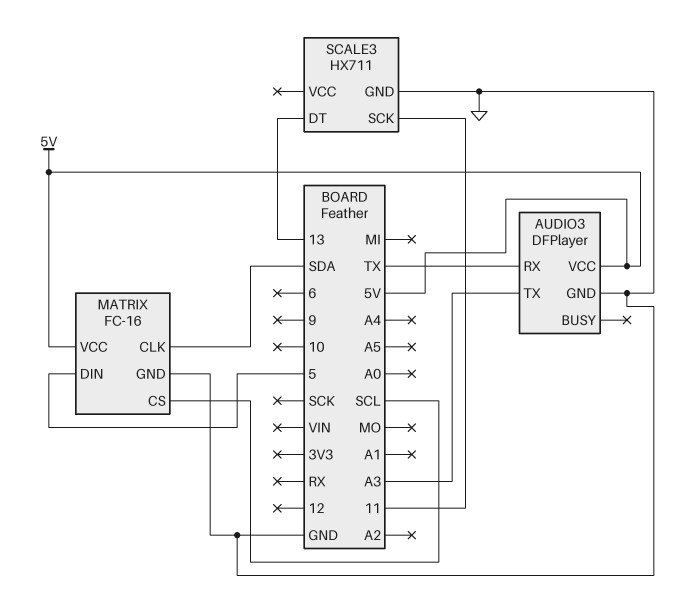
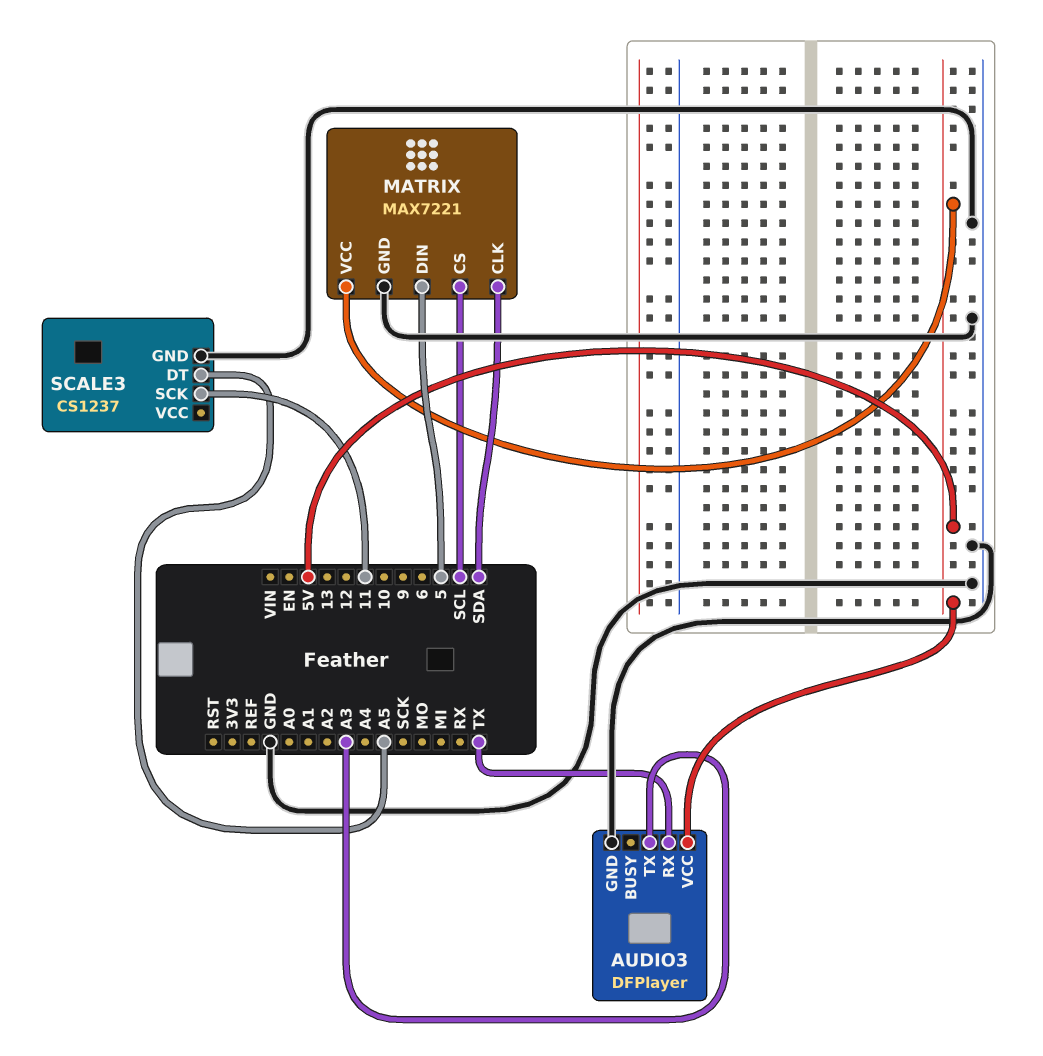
MATRIX: FC-16 -> MAX7221
SCALE3: HX711 -> CS1237
SCALE3 pin DT: 13 -> A5

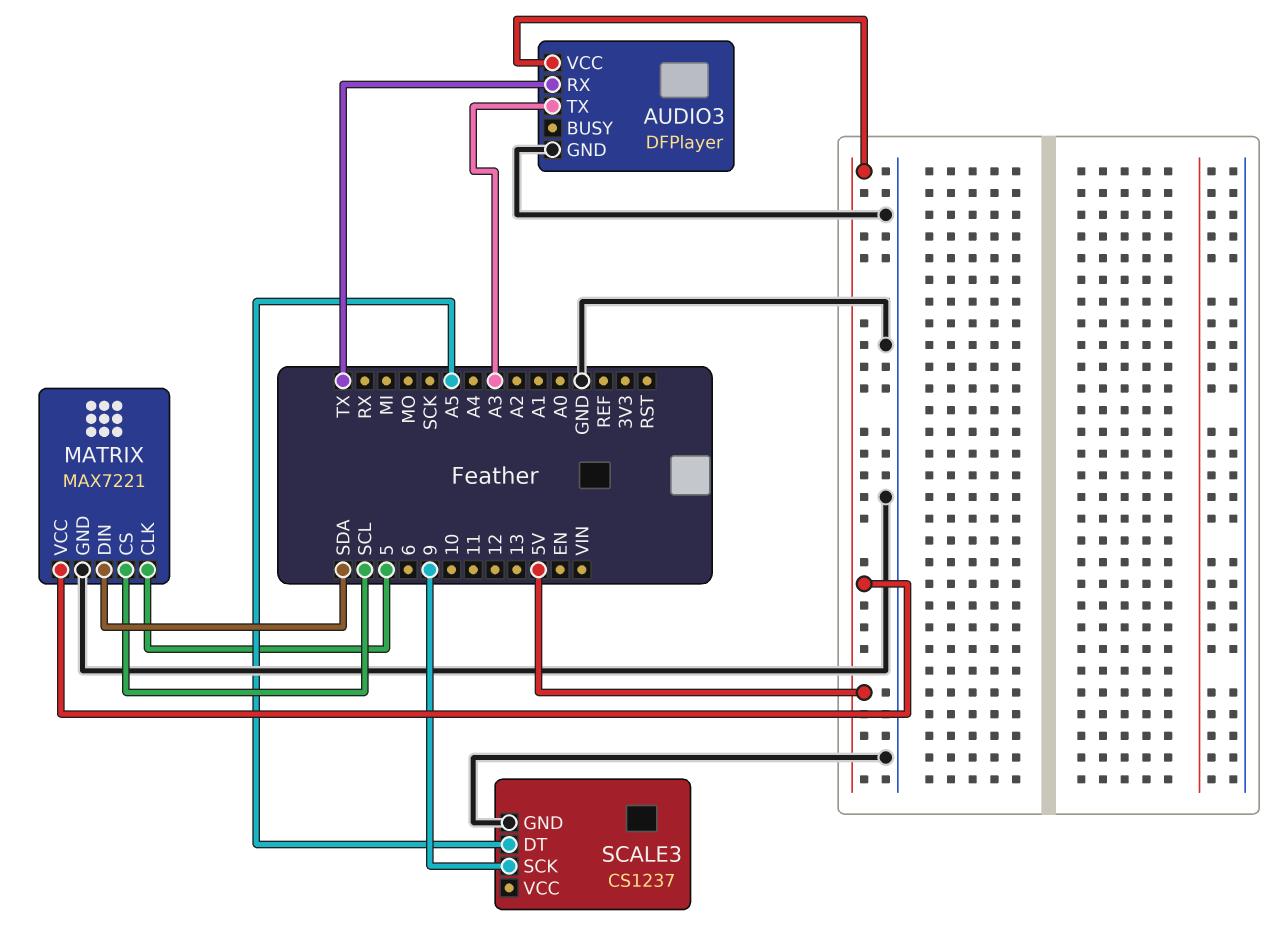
MATRIX pin CLK: SDA -> 5
MATRIX pin DIN: 5 -> SDA
SCALE3 pin SCK: 11 -> 9

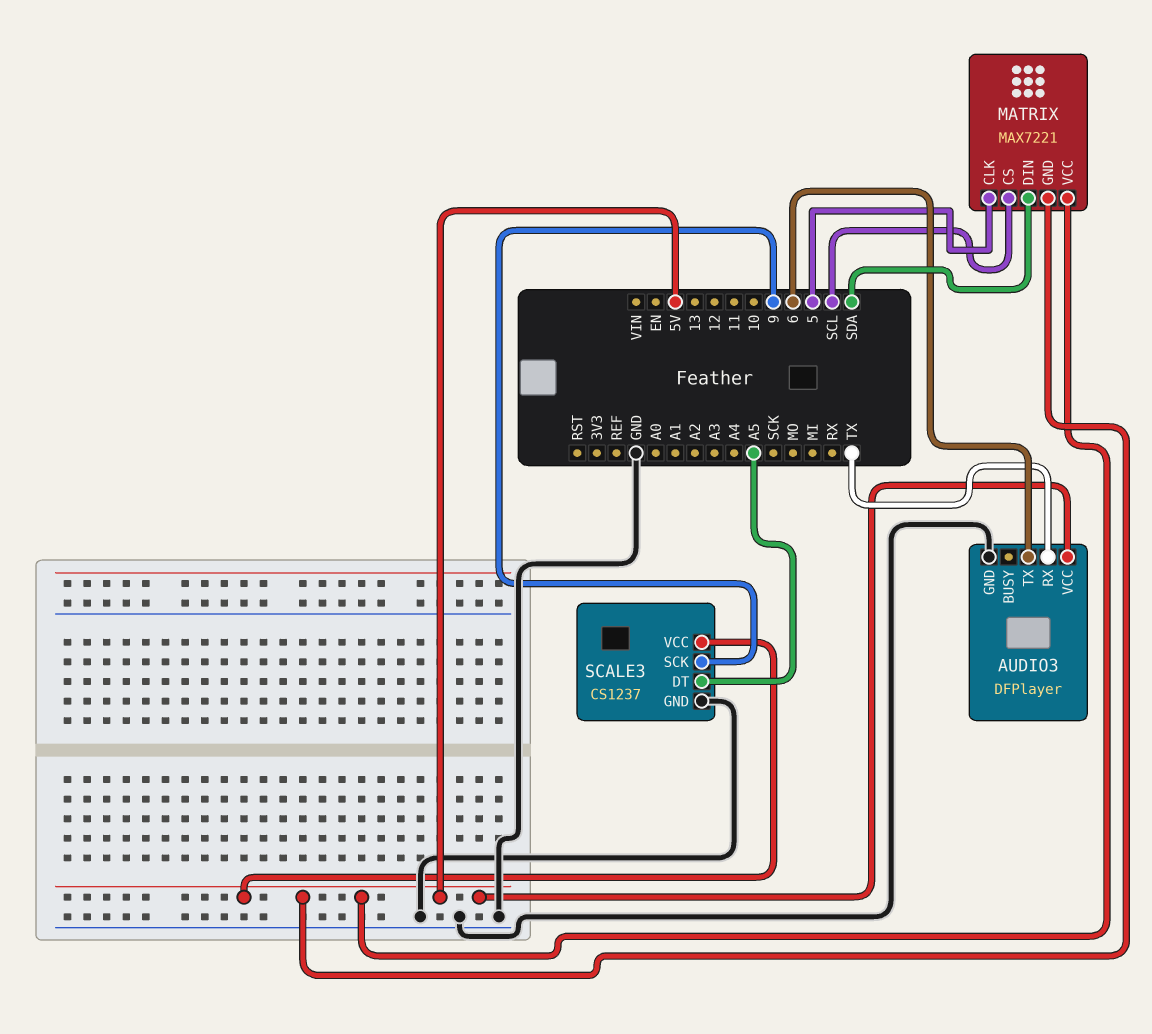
AUDIO3 pin TX: A3 -> 6
MATRIX pin GND: GND -> 5V
SCALE3 pin VCC: none -> 5V

